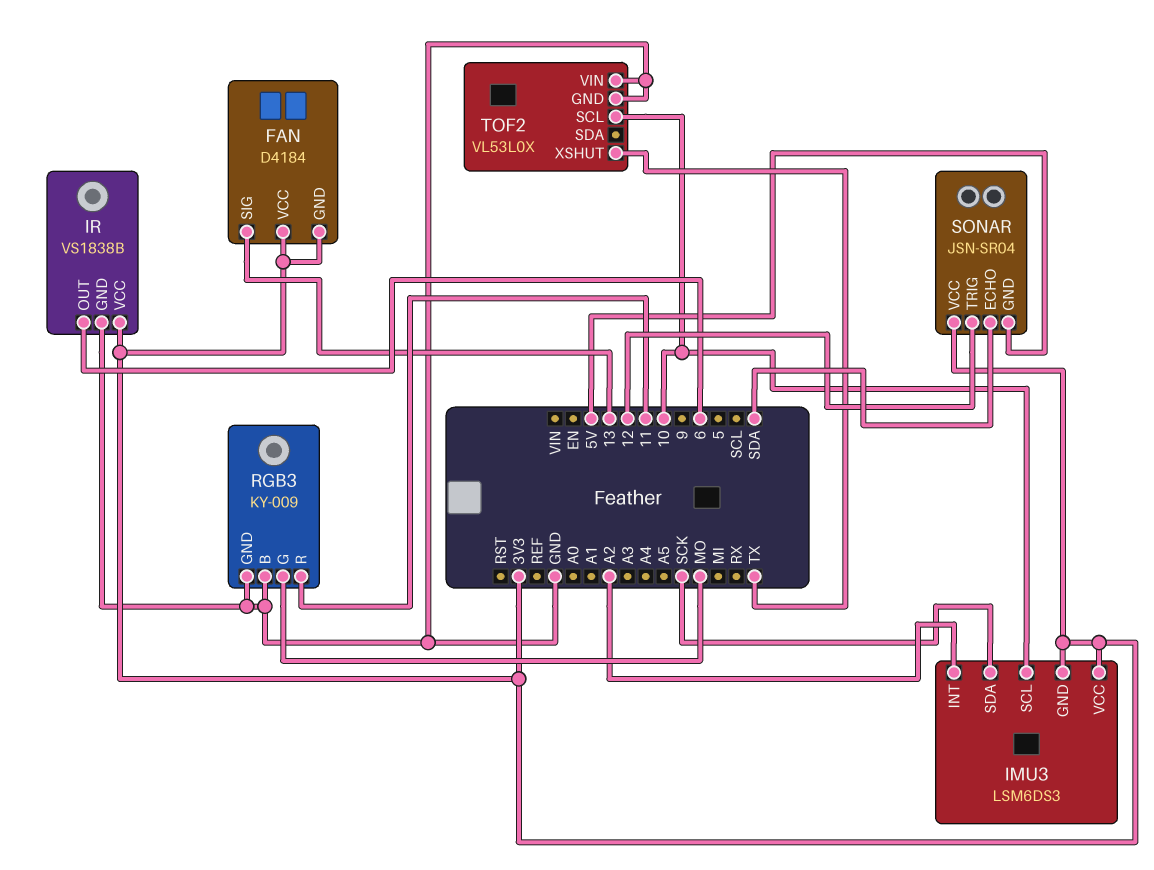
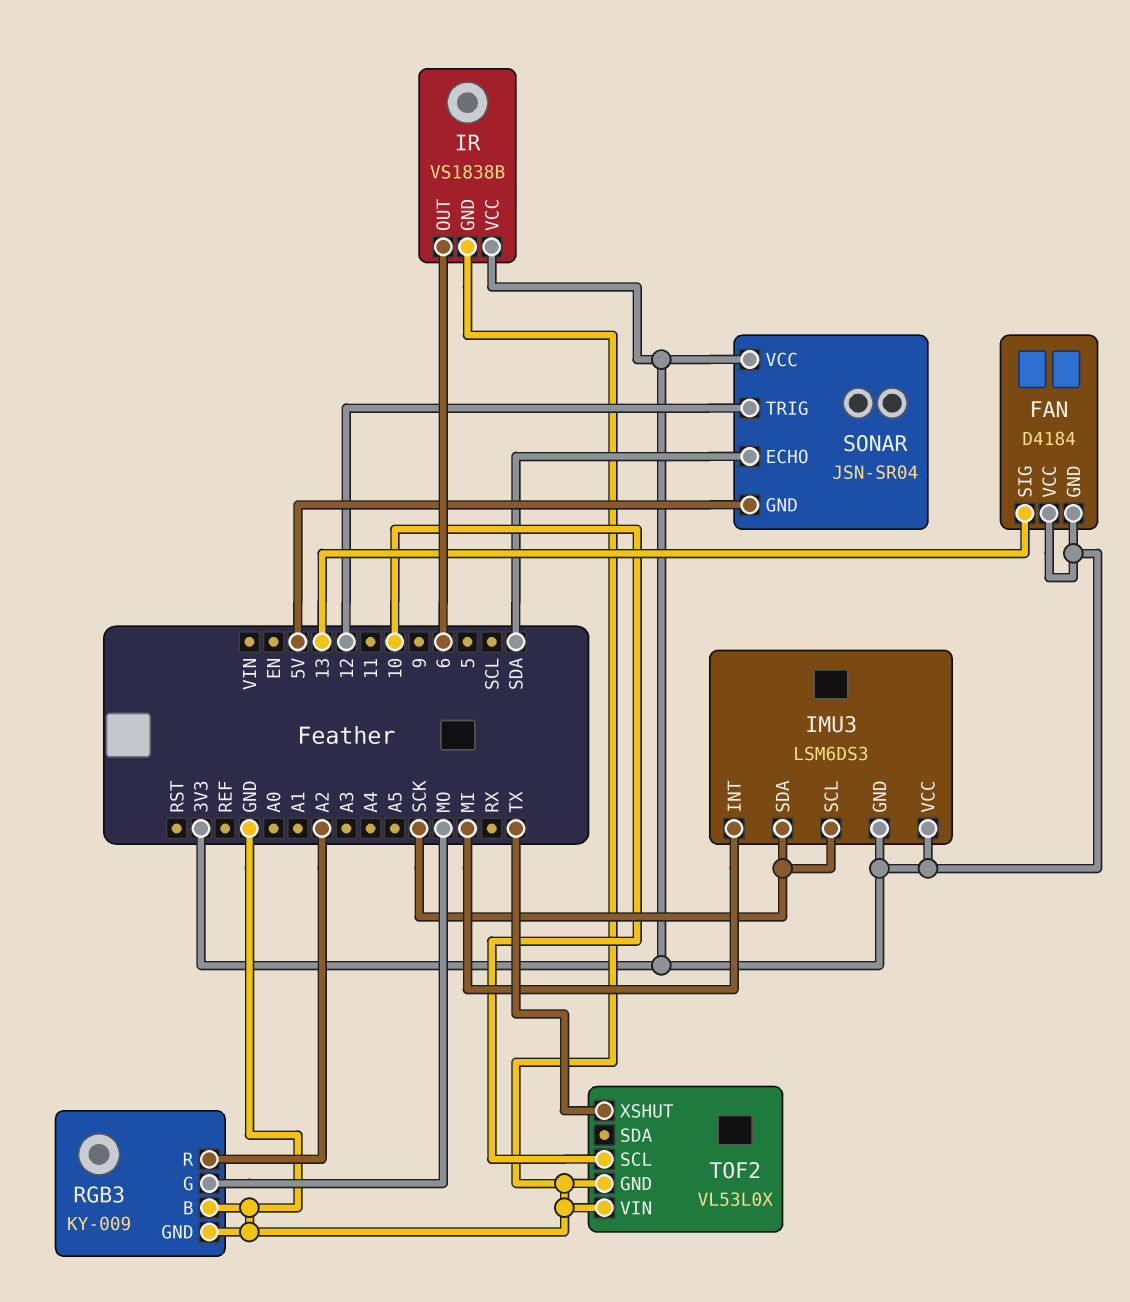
IMU3 pin INT: A2 -> MI
IMU3 pin SCL: 10 -> SCK
RGB3 pin R: 11 -> A2

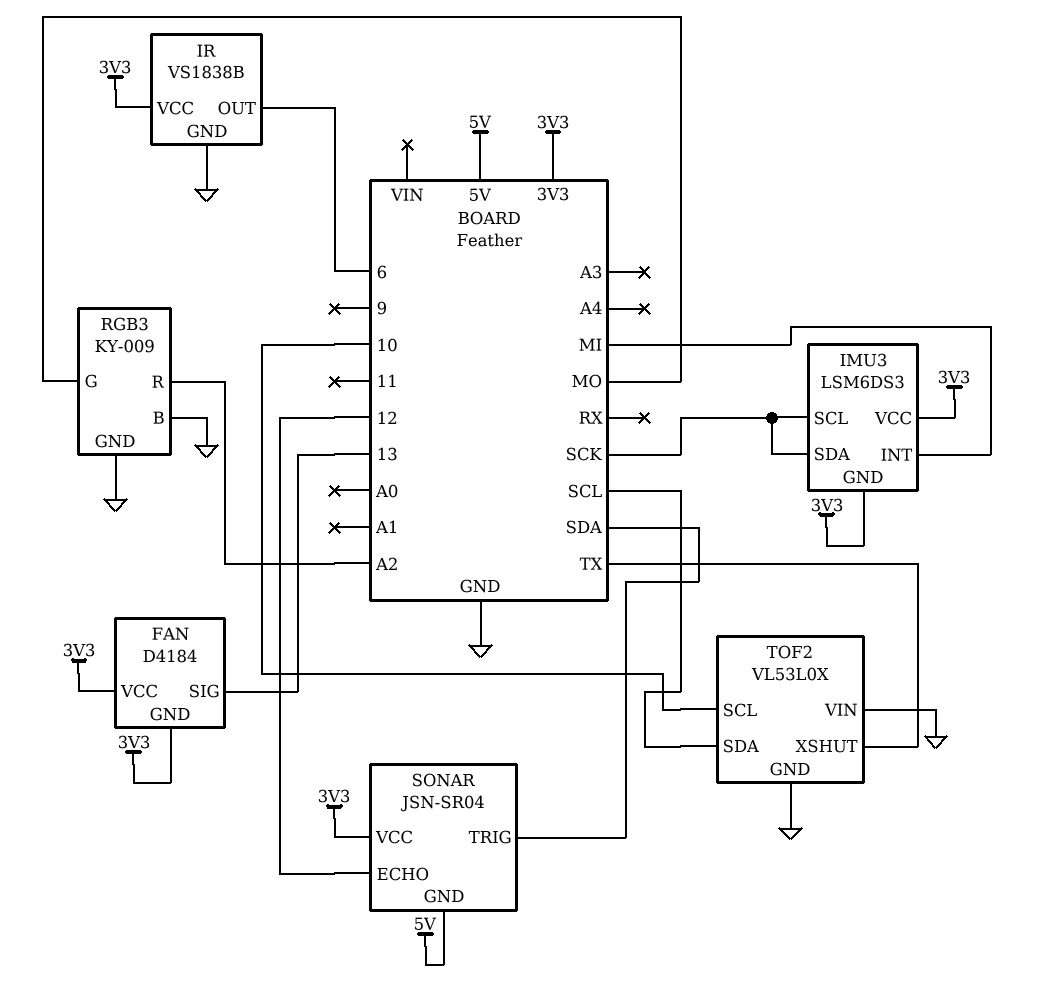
SONAR pin ECHO: SDA -> 12
SONAR pin TRIG: 12 -> SDA
TOF2 pin SDA: none -> SCL

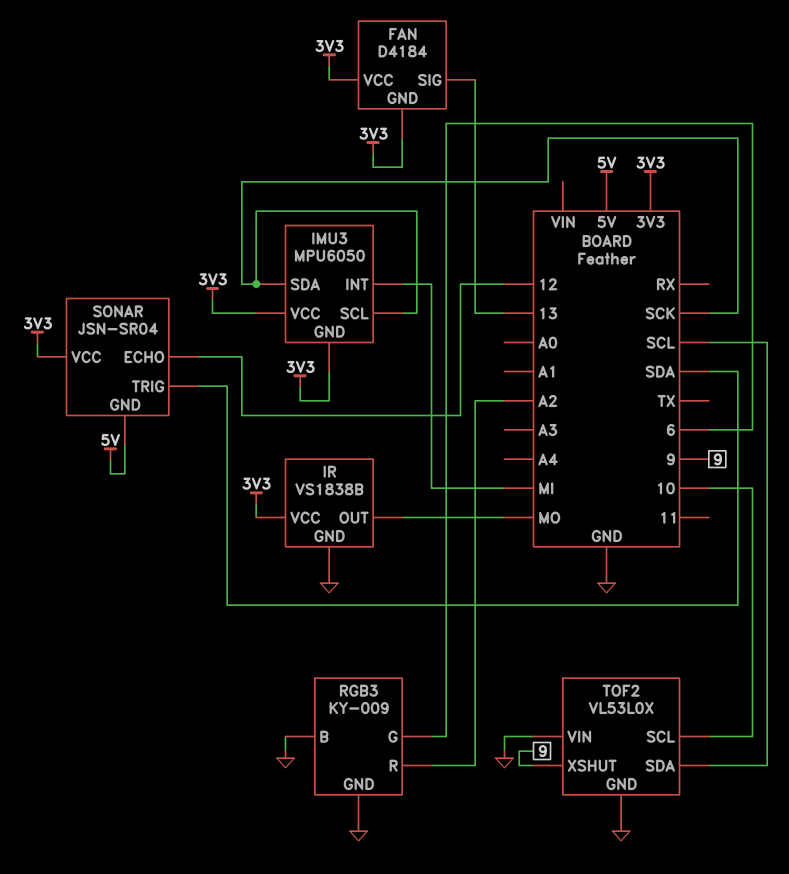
IMU3: LSM6DS3 -> MPU6050
IR pin OUT: 6 -> MO
RGB3 pin G: MO -> 6
TOF2 pin XSHUT: TX -> 9

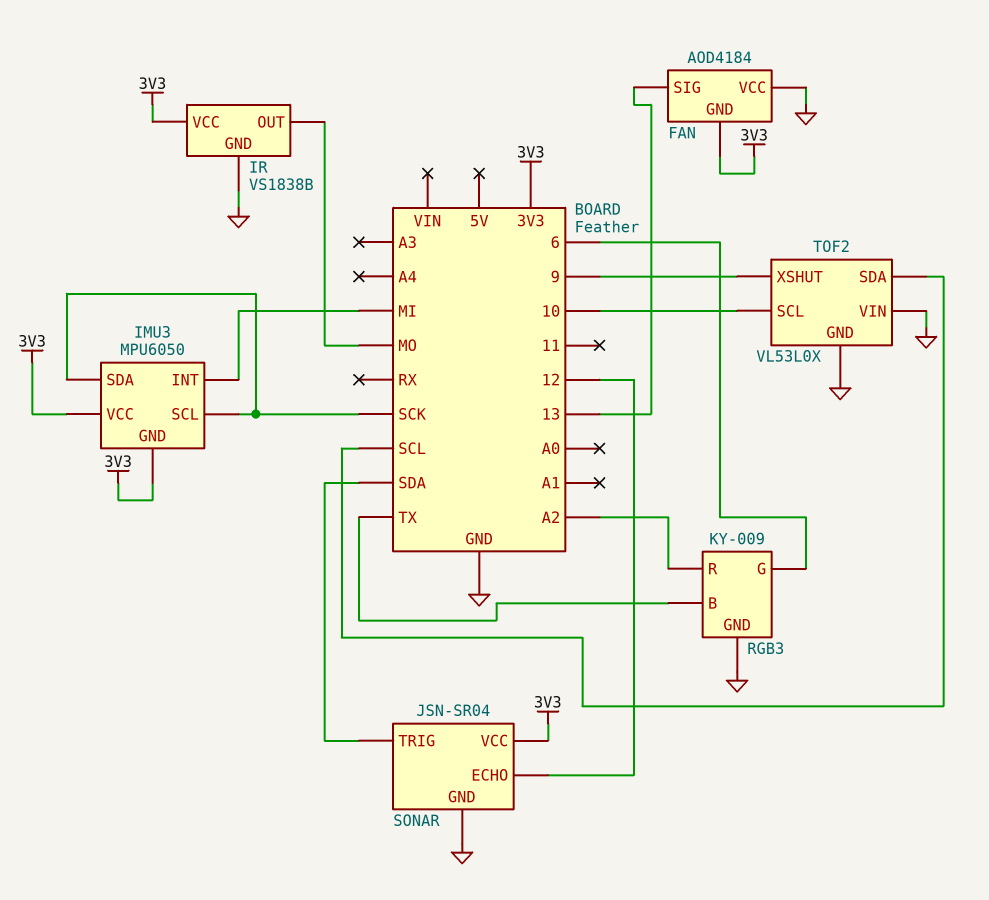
FAN: D4184 -> AOD4184
FAN pin VCC: 3V3 -> GND
RGB3 pin B: GND -> TX
SONAR pin GND: 5V -> GND

